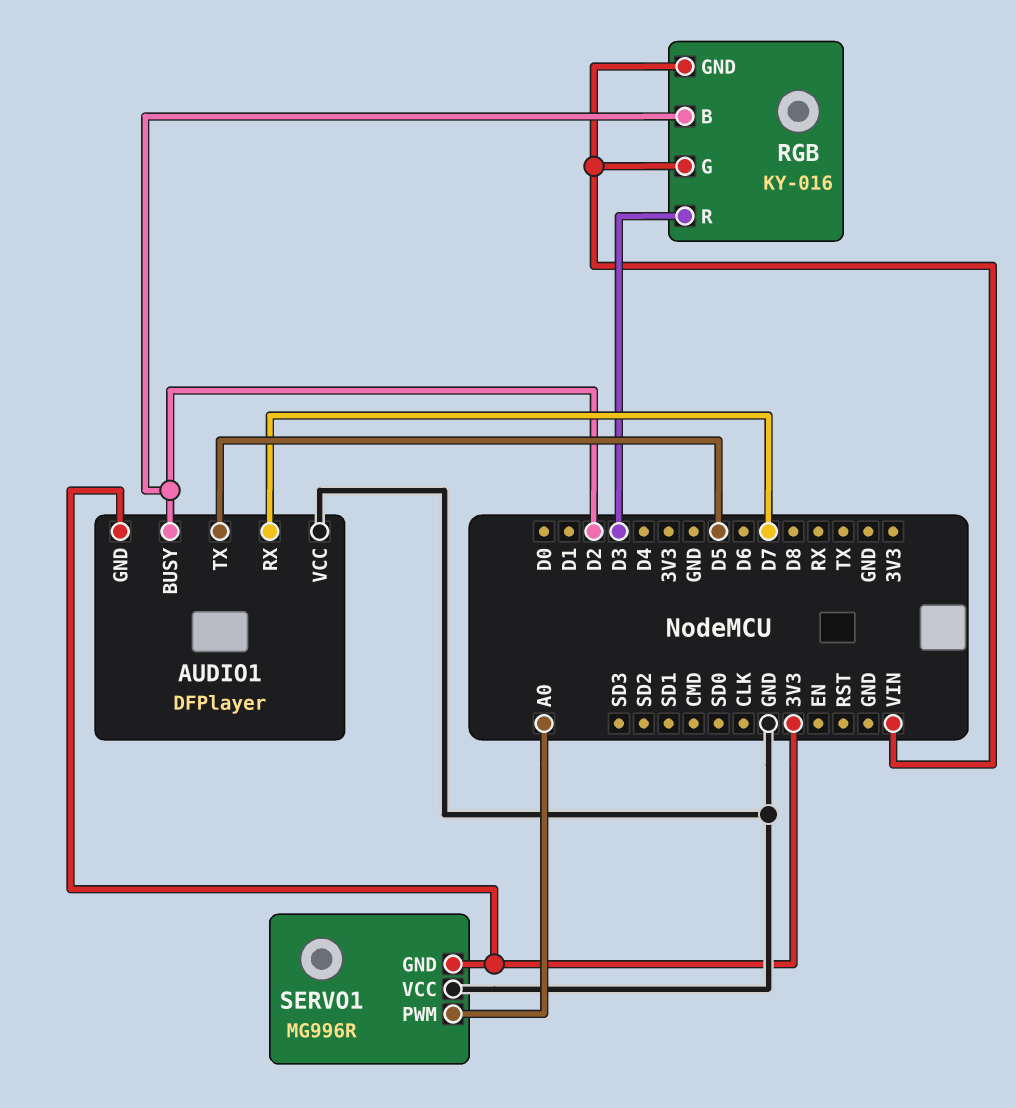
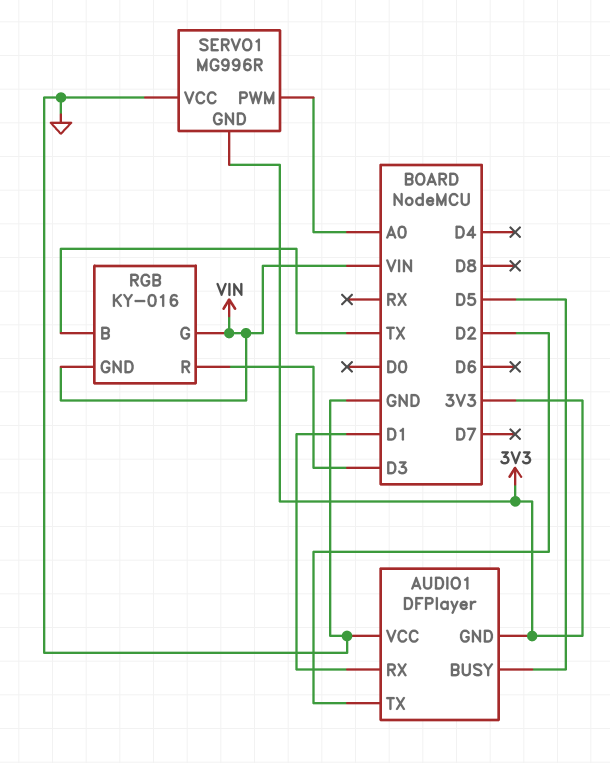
AUDIO1 pin BUSY: D2 -> D5
AUDIO1 pin RX: D7 -> D1
AUDIO1 pin TX: D5 -> D2
RGB pin B: D2 -> TX

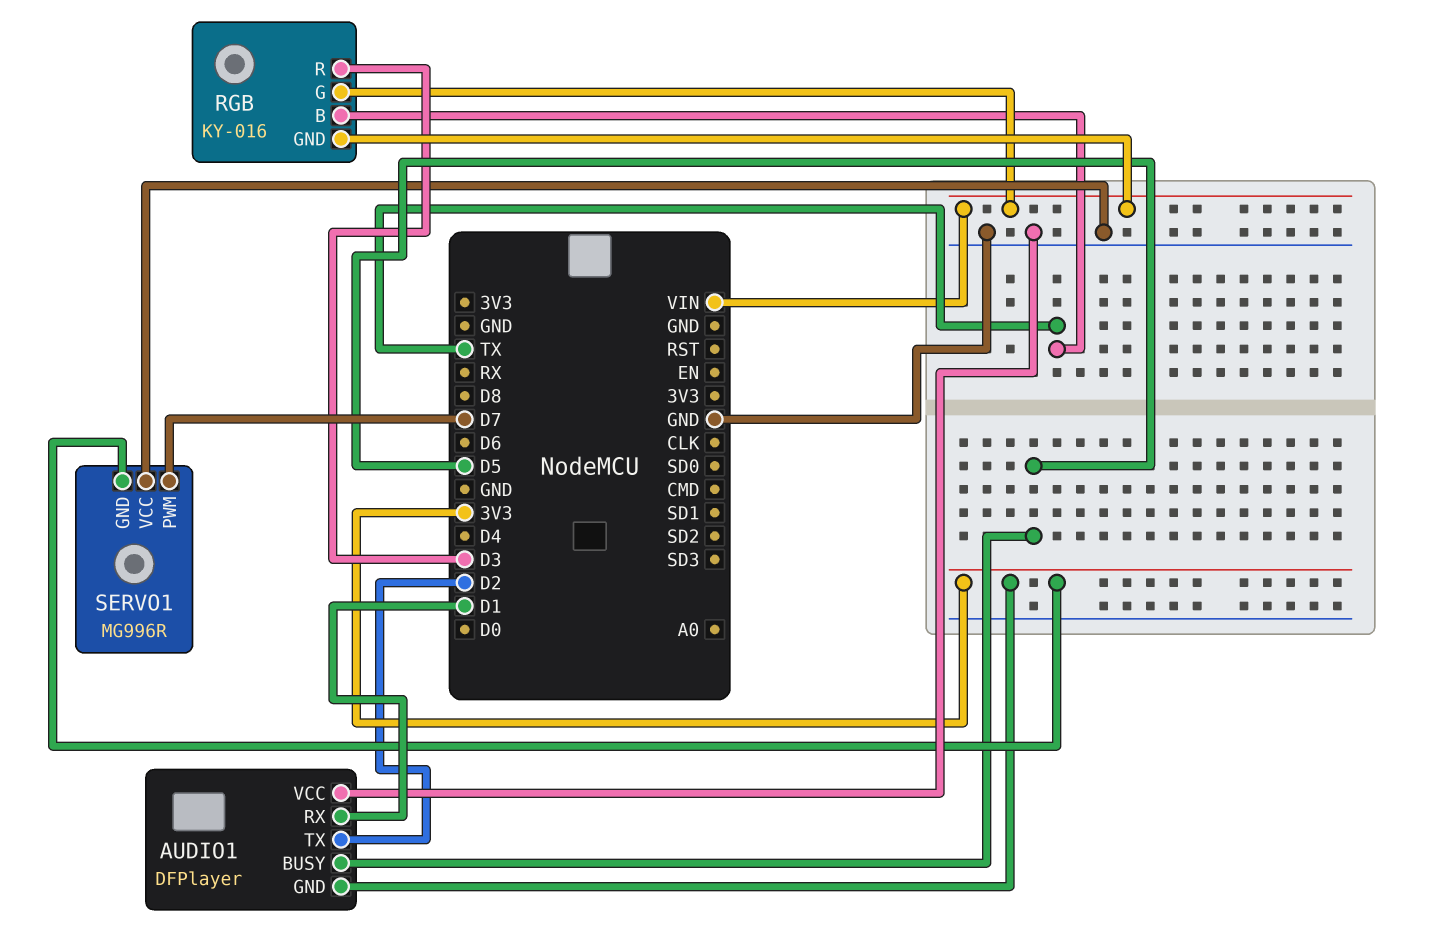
SERVO1 pin PWM: A0 -> D7

